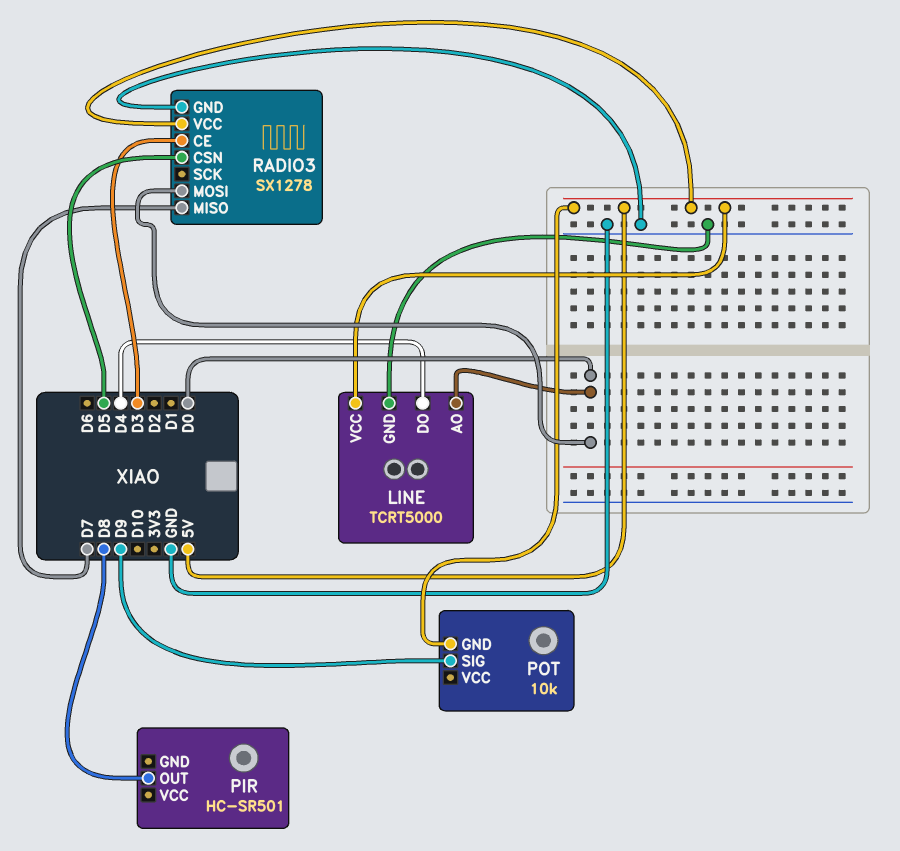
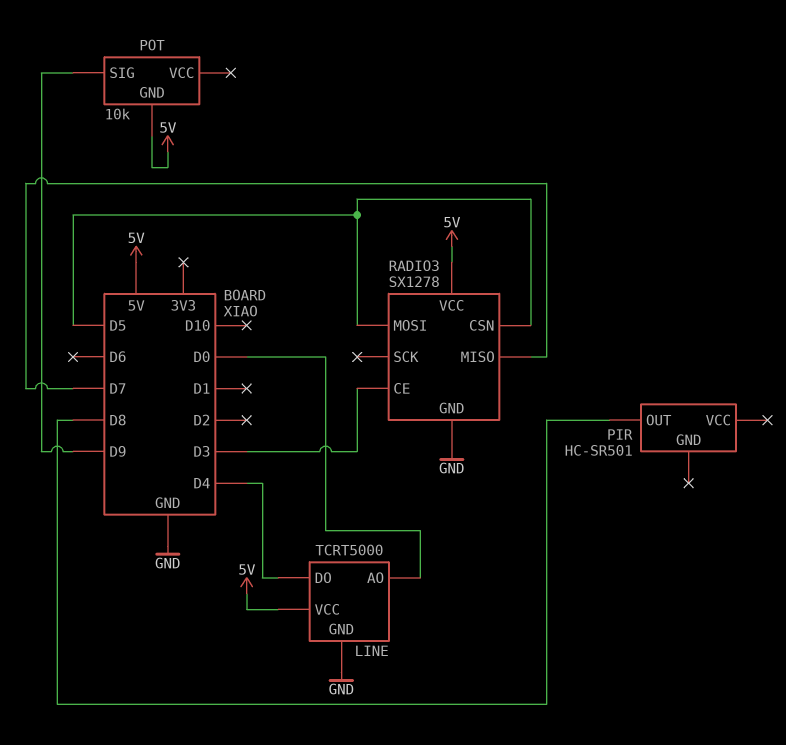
RADIO3 pin MOSI: D0 -> D5

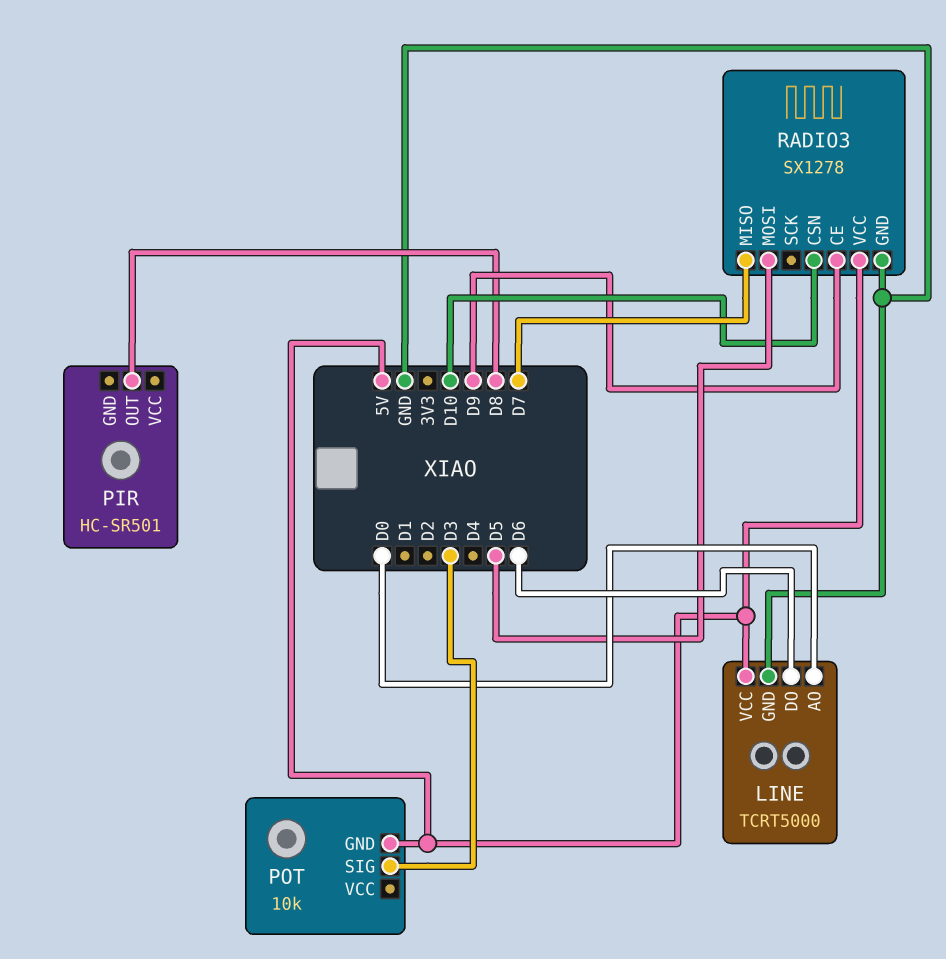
LINE pin DO: D4 -> D6
POT pin SIG: D9 -> D3
RADIO3 pin CE: D3 -> D9
RADIO3 pin CSN: D5 -> D10

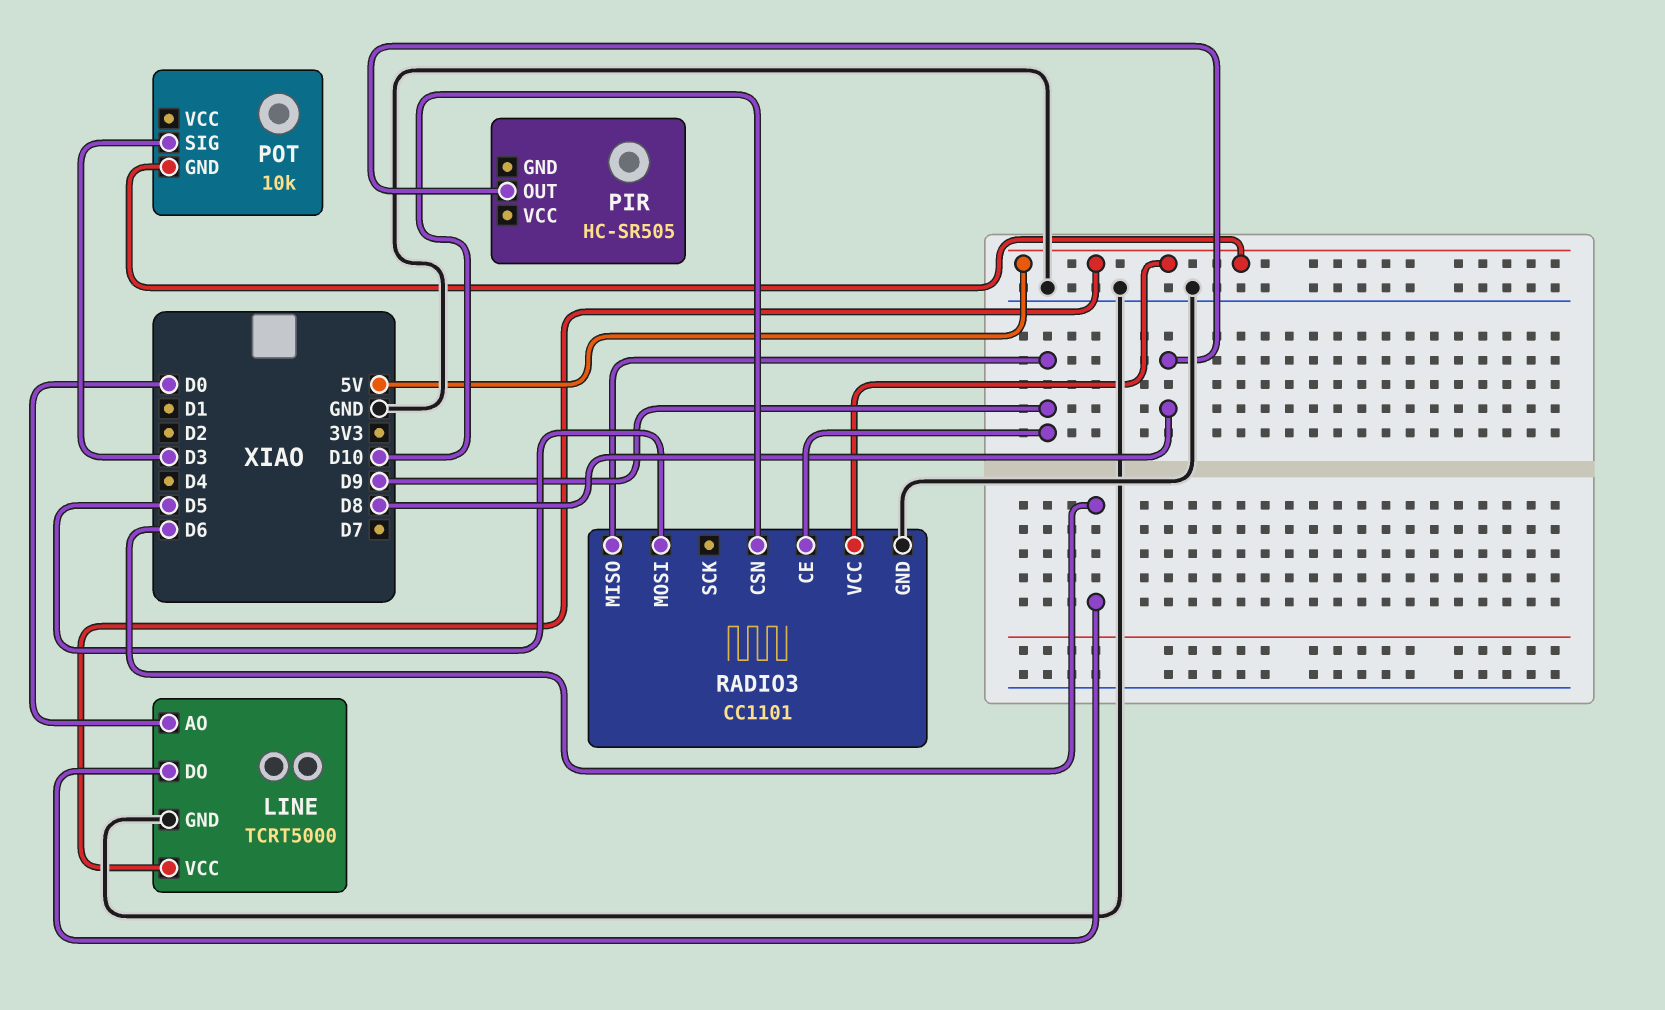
PIR: HC-SR501 -> HC-SR505
RADIO3: SX1278 -> CC1101
RADIO3 pin MISO: D7 -> D9

